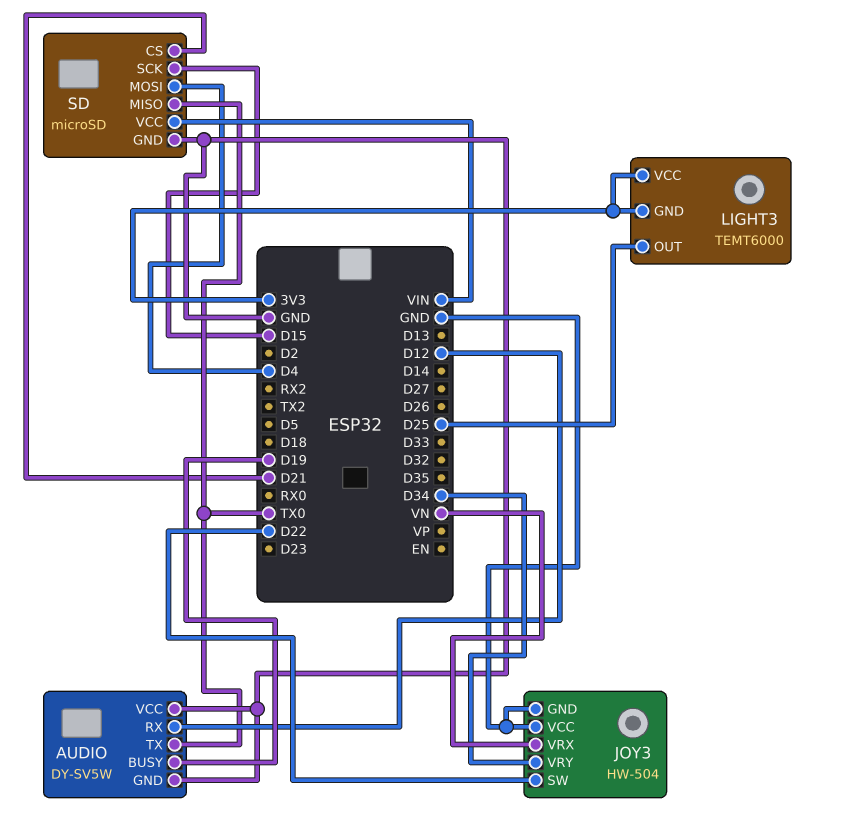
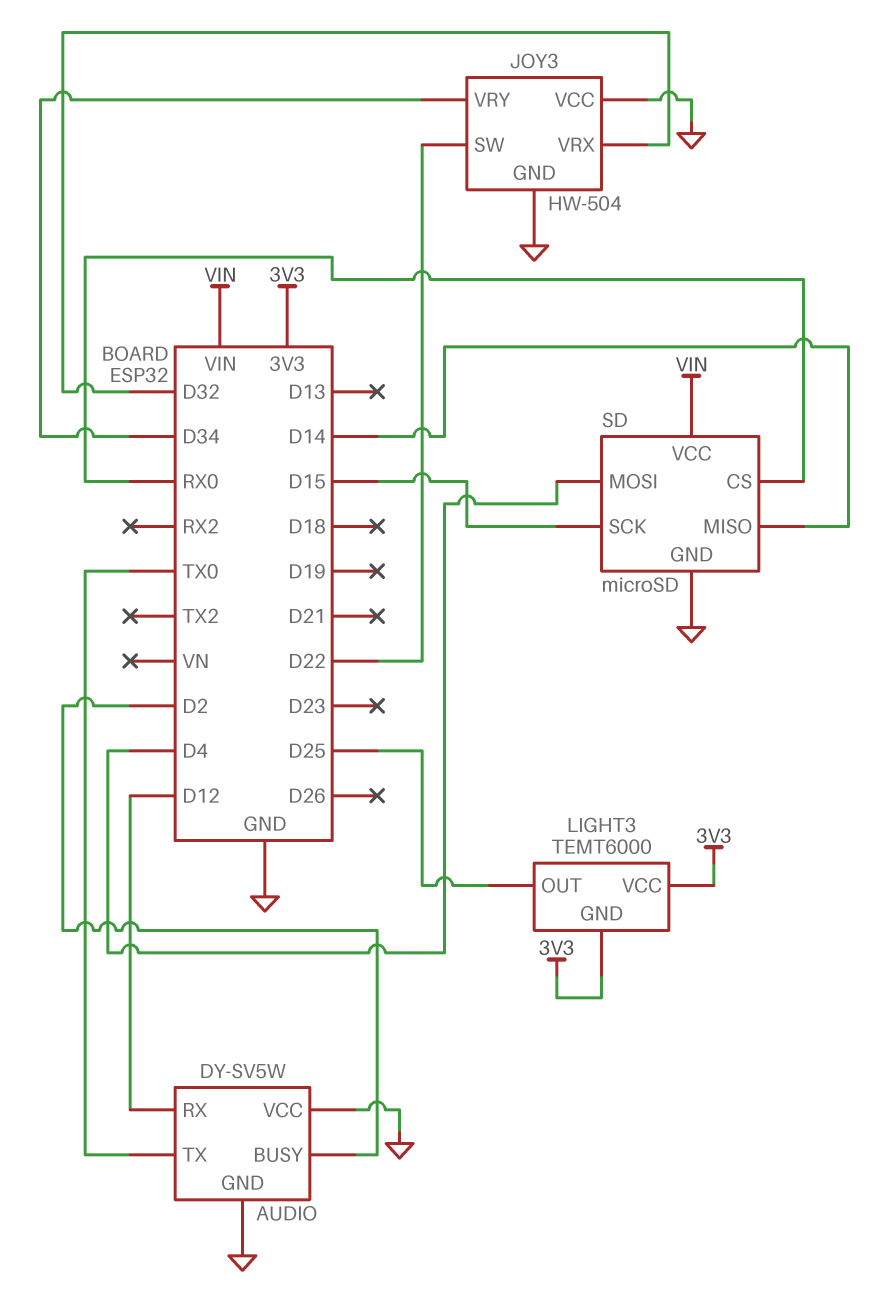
AUDIO pin BUSY: D19 -> D2
JOY3 pin VRX: VN -> D32
SD pin CS: D21 -> RX0
SD pin MISO: TX0 -> D14

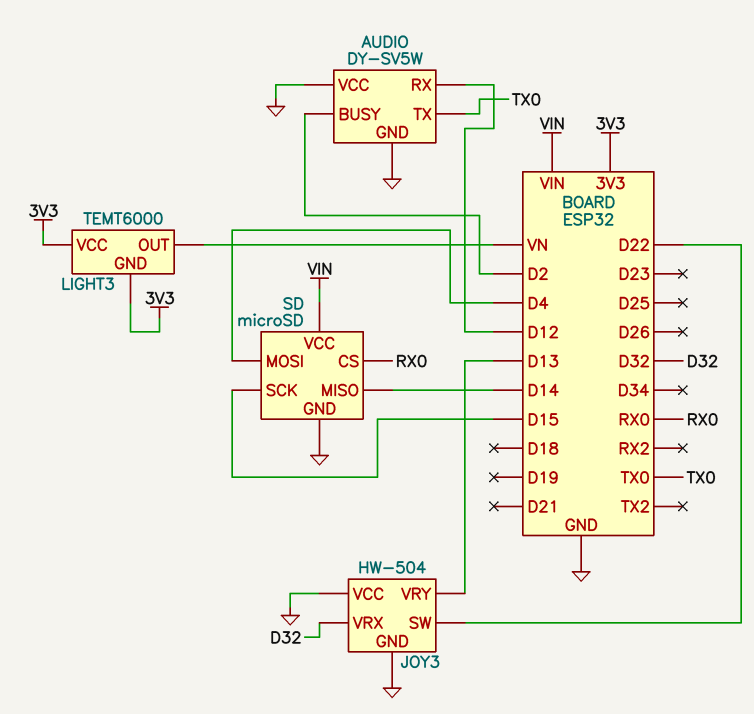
JOY3 pin VRY: D34 -> D13
LIGHT3 pin OUT: D25 -> VN

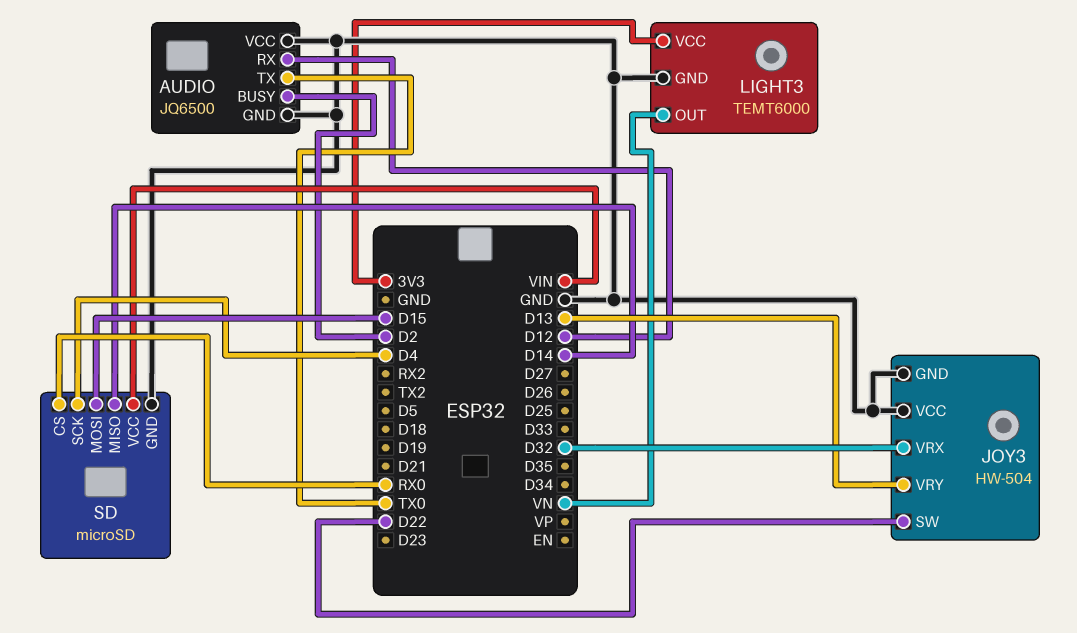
AUDIO: DY-SV5W -> JQ6500
LIGHT3 pin GND: 3V3 -> GND
SD pin MOSI: D4 -> D15
SD pin SCK: D15 -> D4

